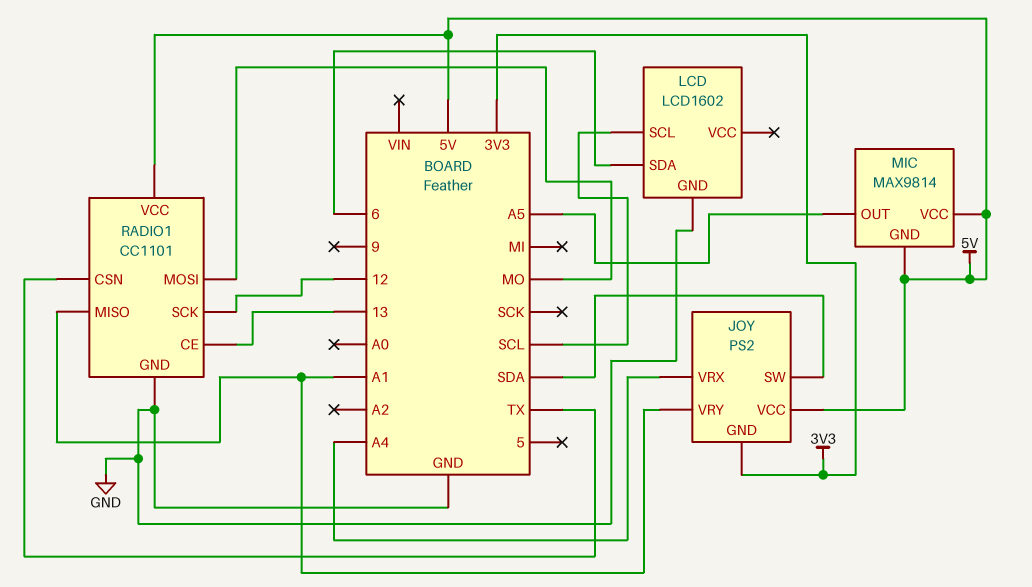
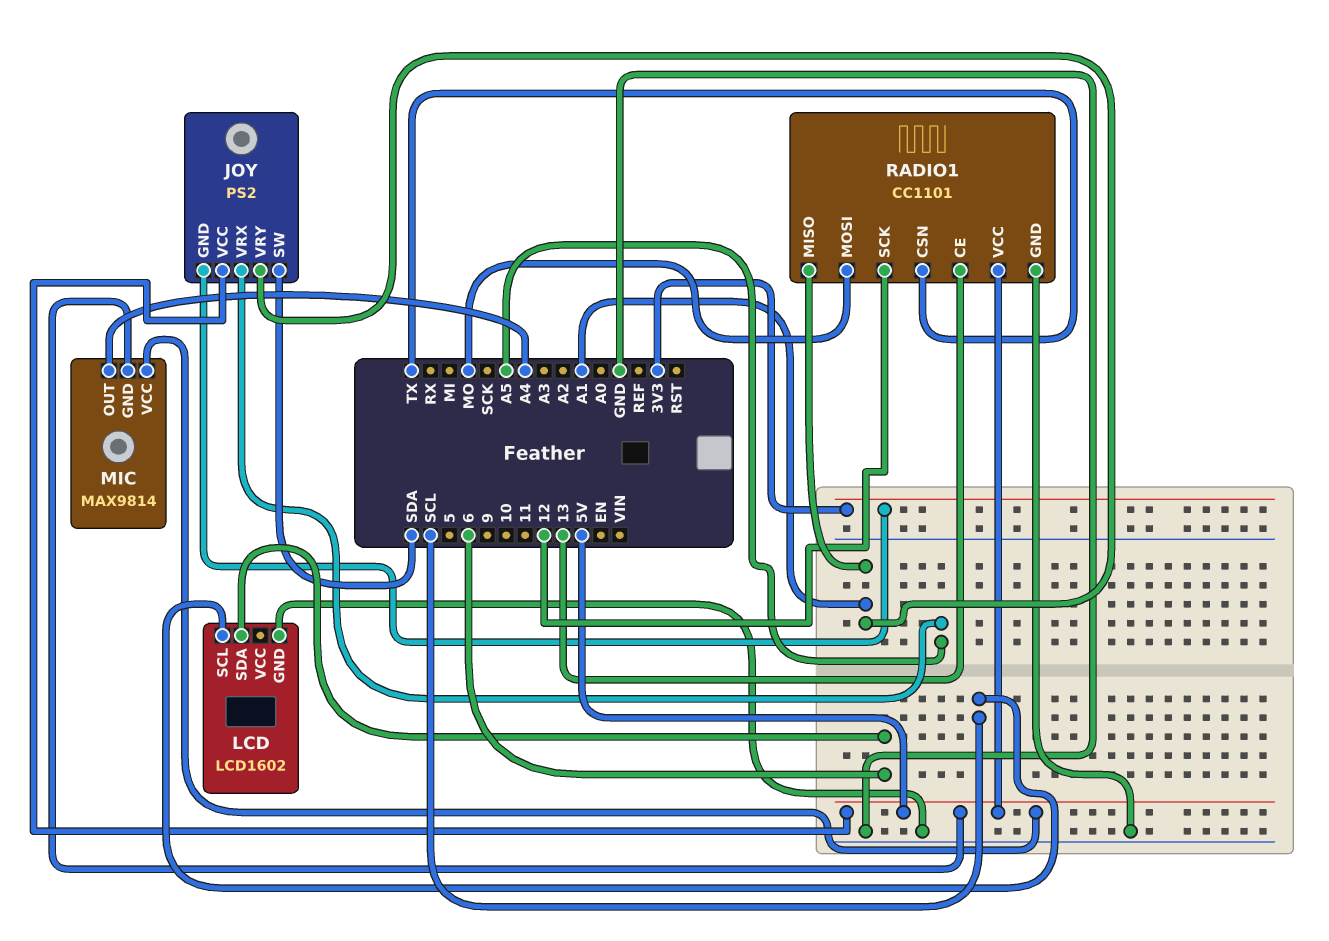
JOY pin VRX: A4 -> A5
MIC pin OUT: A5 -> A4

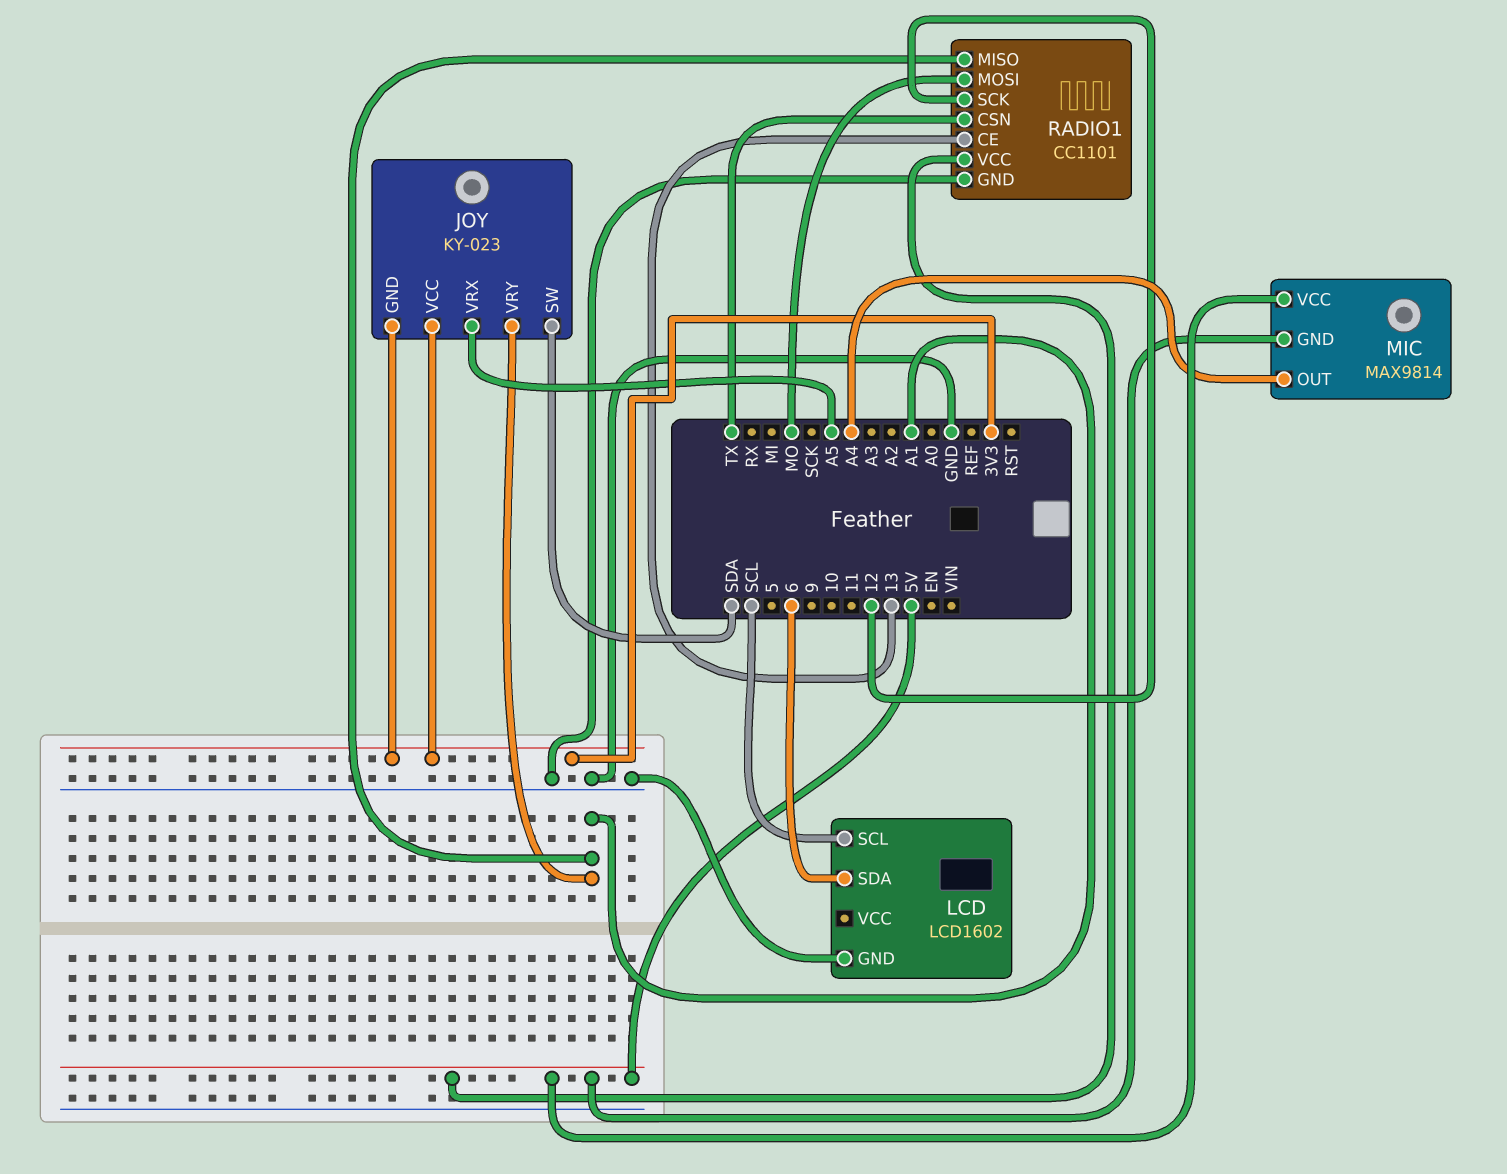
JOY: PS2 -> KY-023
JOY pin VCC: 5V -> 3V3

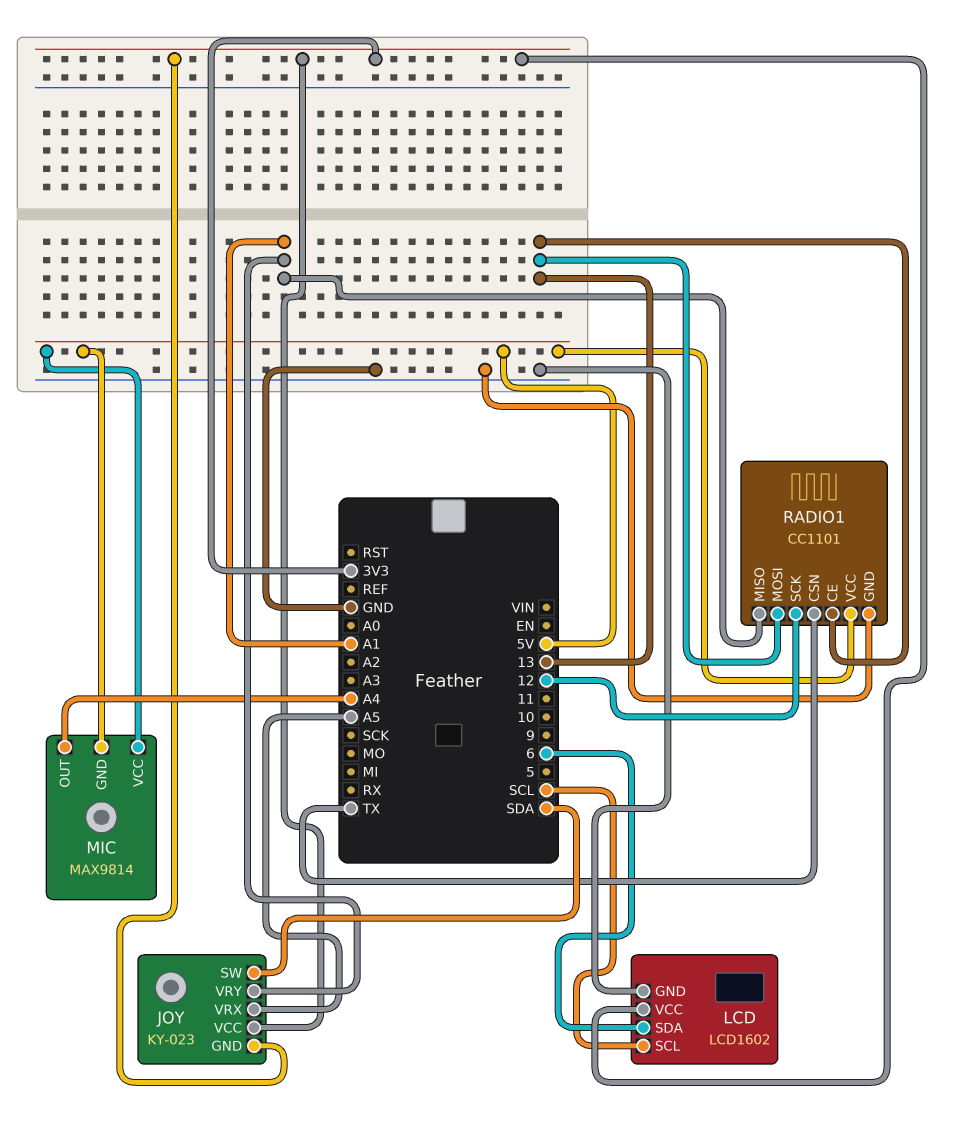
LCD pin VCC: none -> 3V3
RADIO1 pin MOSI: MO -> 13

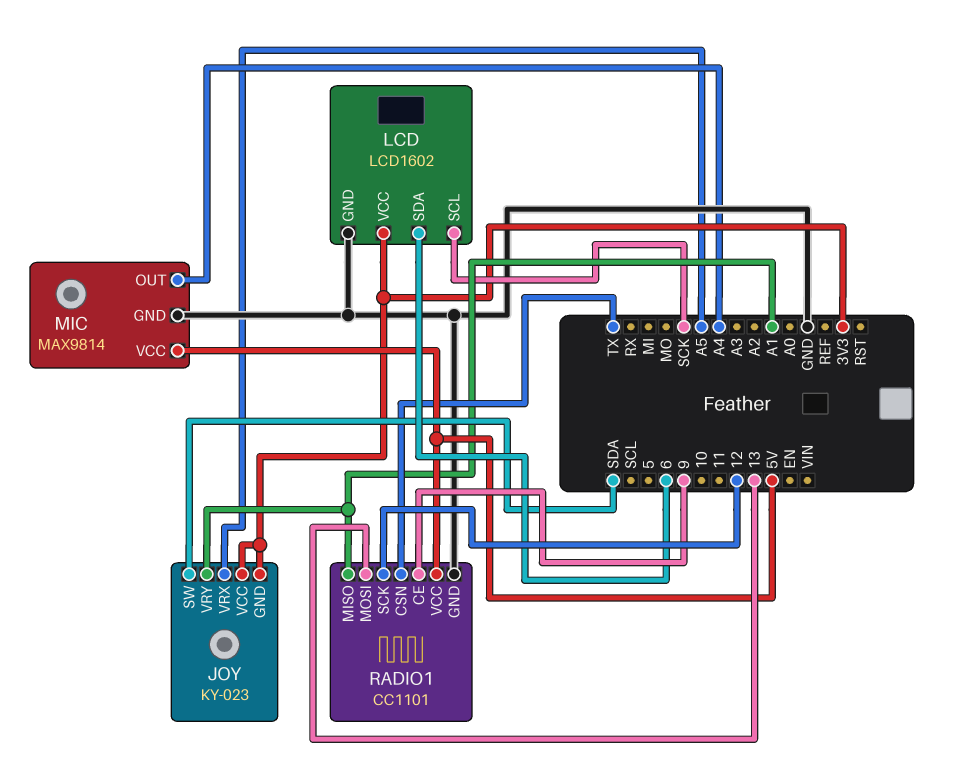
LCD pin SCL: SCL -> SCK
MIC pin GND: 5V -> GND
RADIO1 pin CE: 13 -> 9

